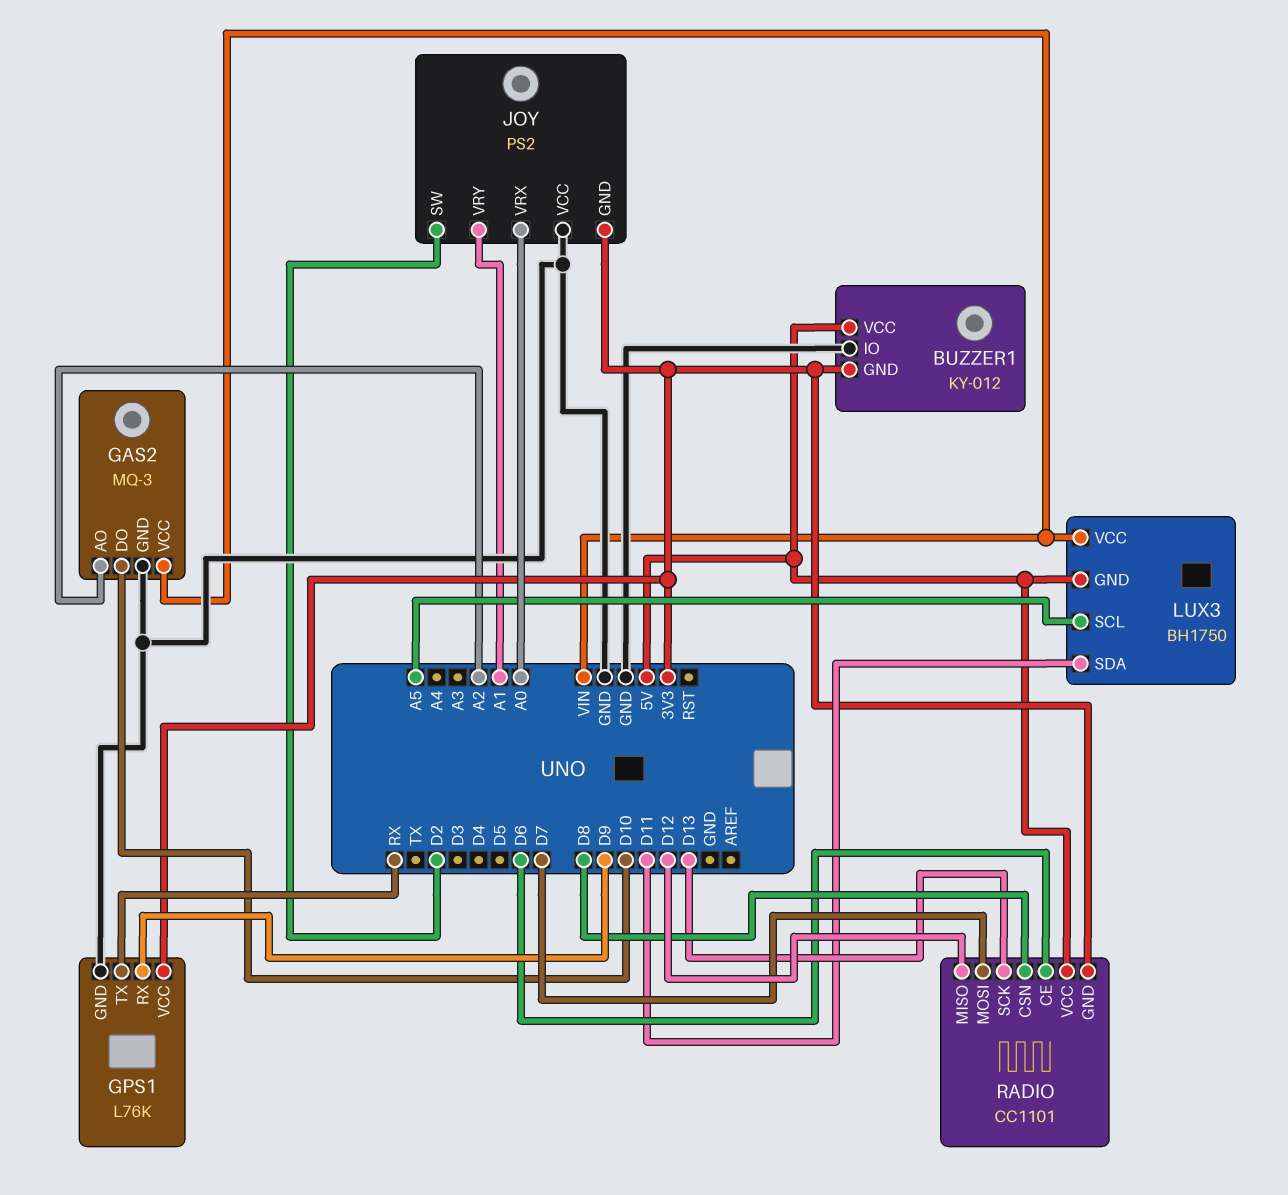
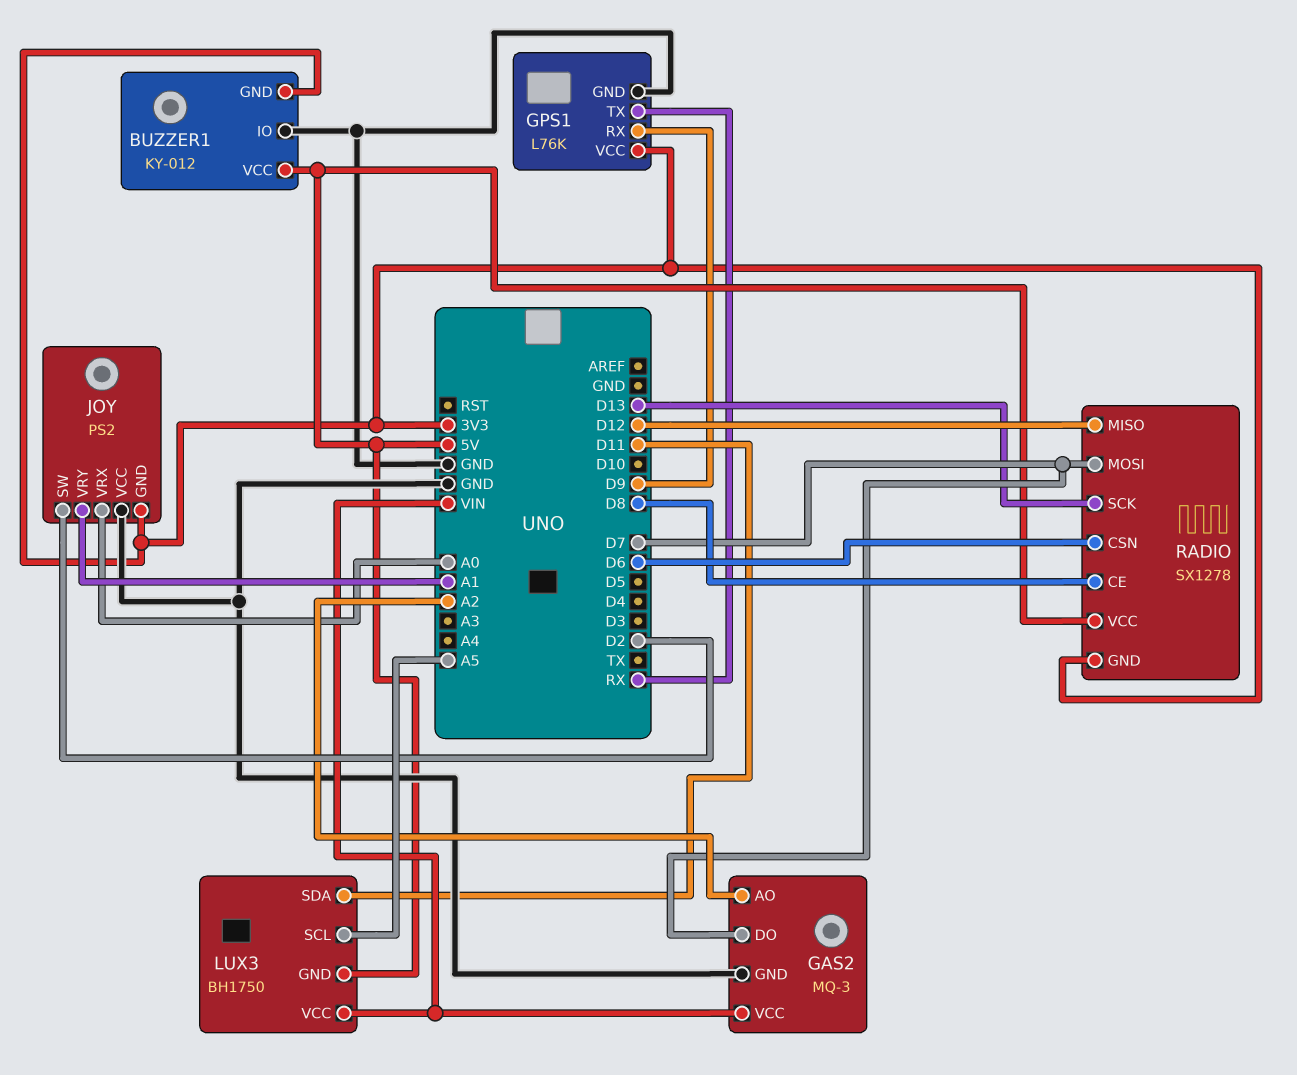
GAS2 pin DO: D10 -> D7
RADIO: CC1101 -> SX1278
RADIO pin CE: D6 -> D8
RADIO pin CSN: D8 -> D6

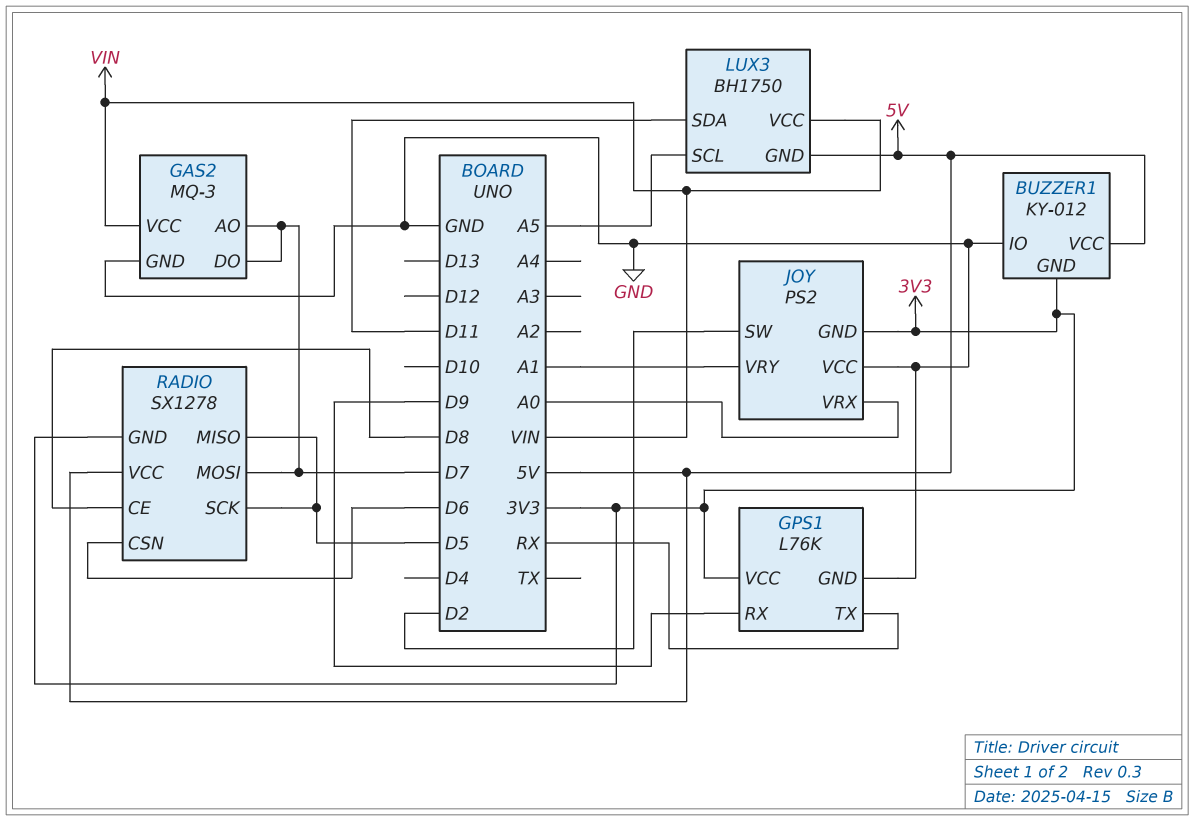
GAS2 pin AO: A2 -> D7
RADIO pin MISO: D12 -> D5
RADIO pin SCK: D13 -> D5

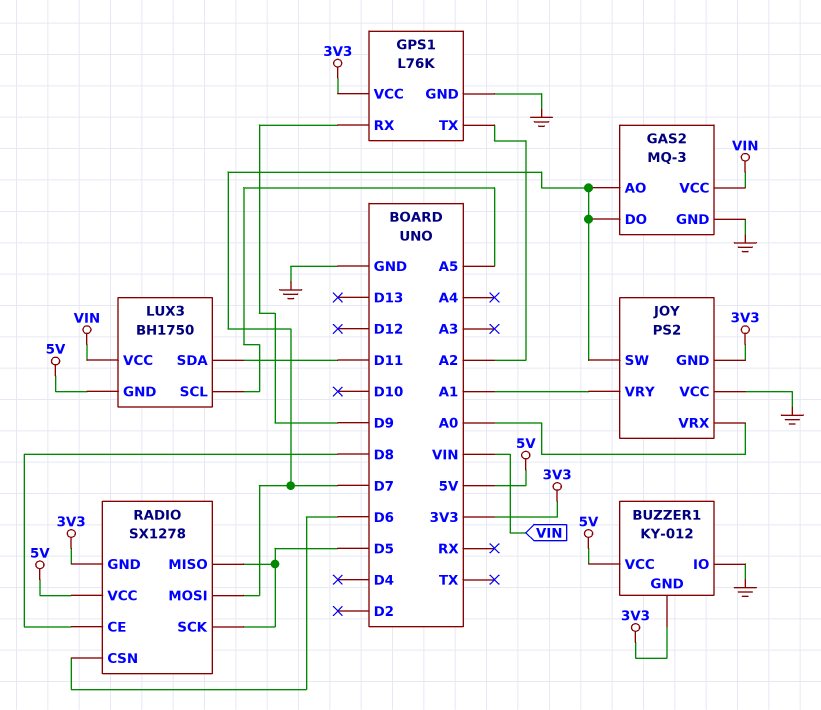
GPS1 pin TX: RX -> A2
JOY pin SW: D2 -> D7

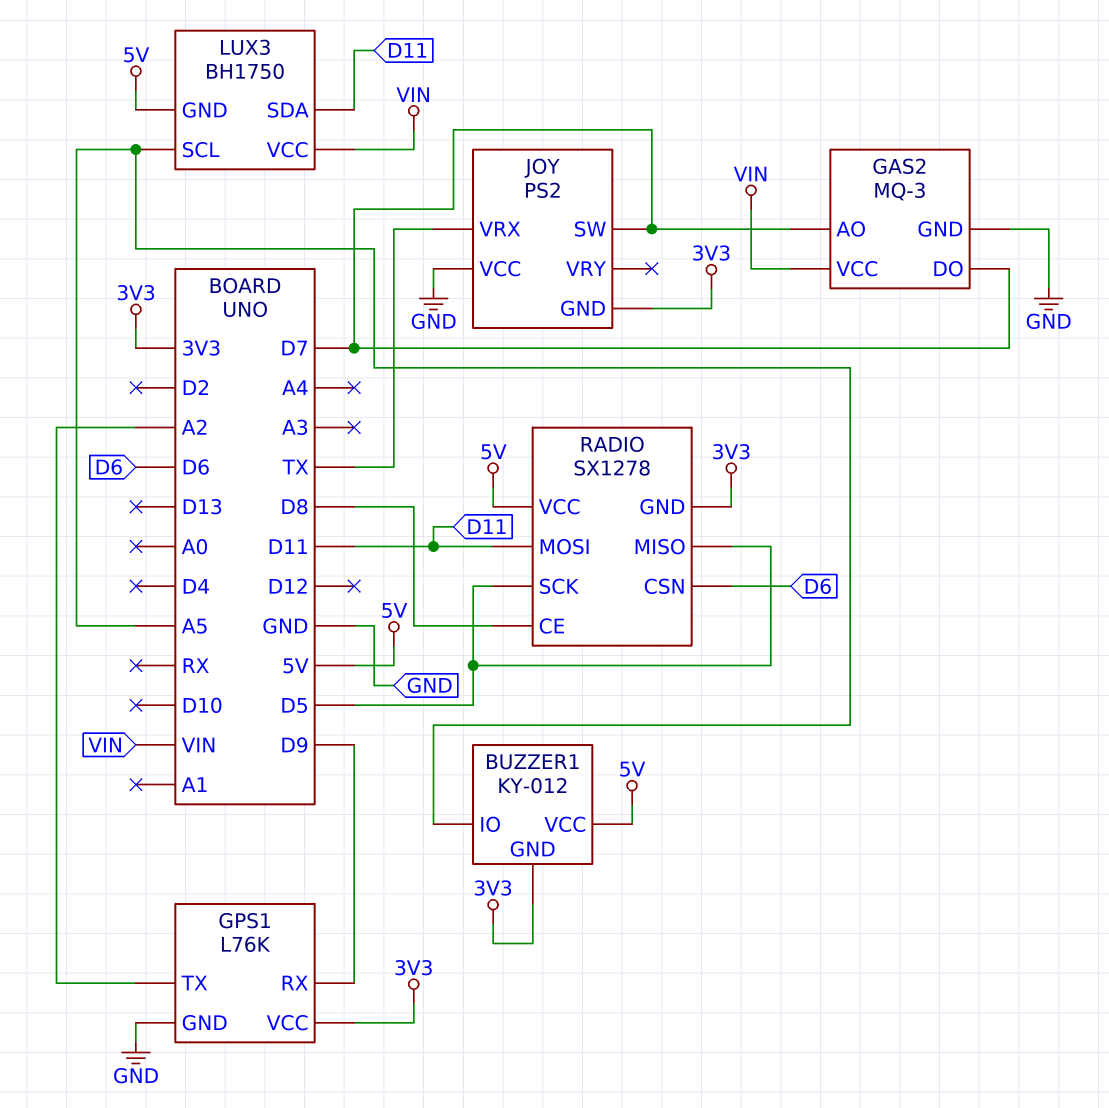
BUZZER1 pin IO: GND -> A5
JOY pin VRX: A0 -> TX
JOY pin VRY: A1 -> none
RADIO pin MOSI: D7 -> D11

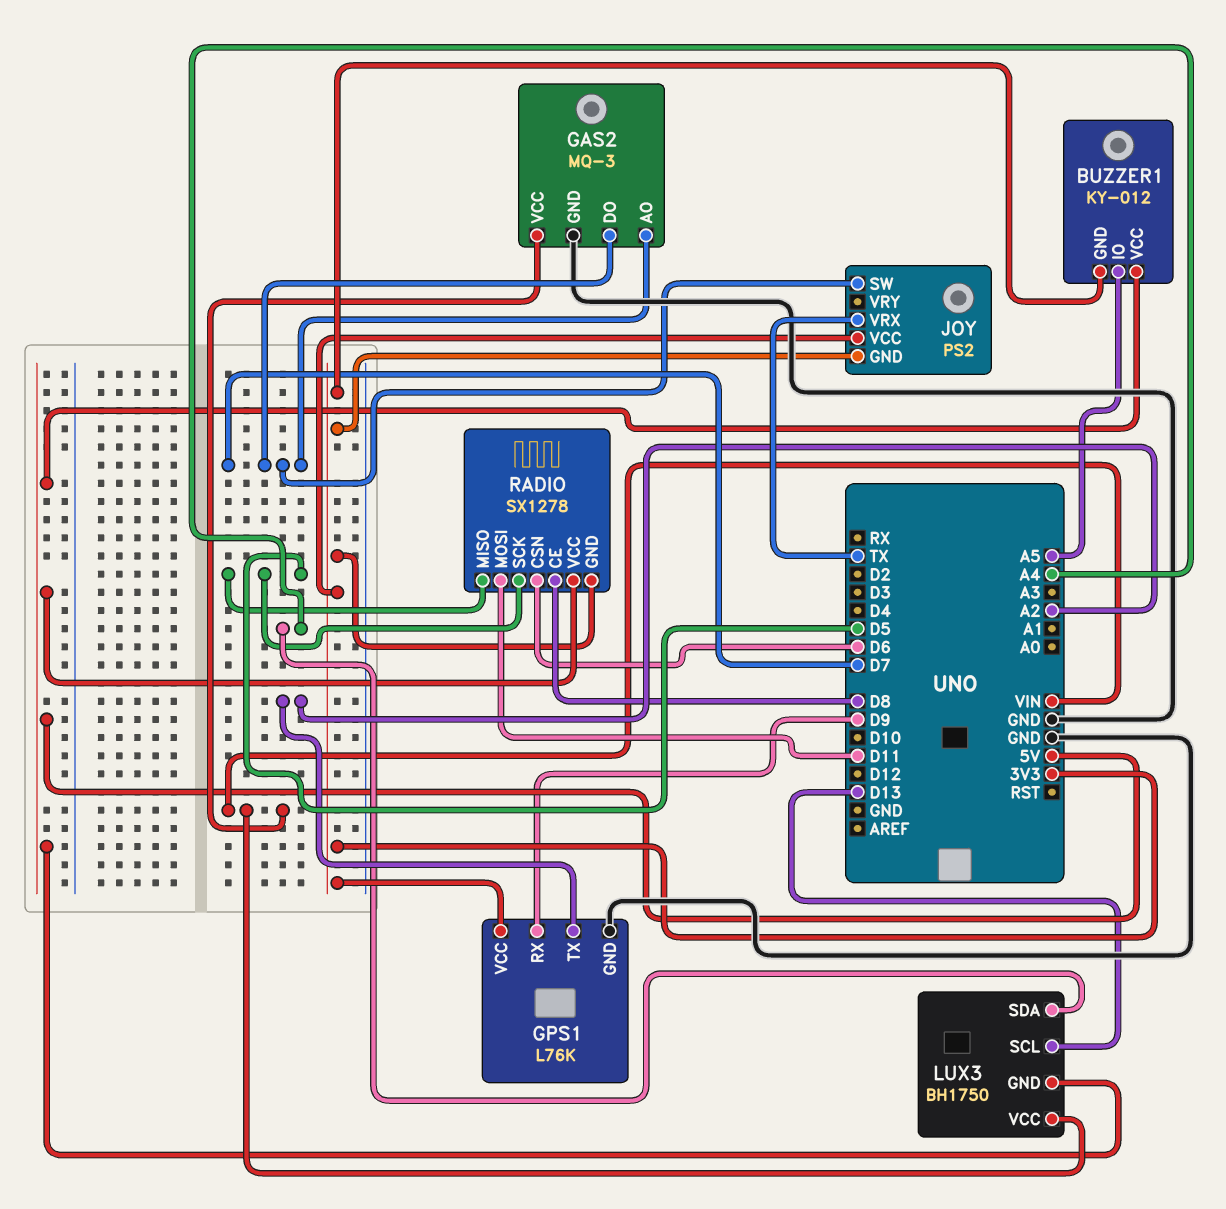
JOY pin VCC: GND -> 3V3
LUX3 pin SCL: A5 -> D13
LUX3 pin SDA: D11 -> A4

